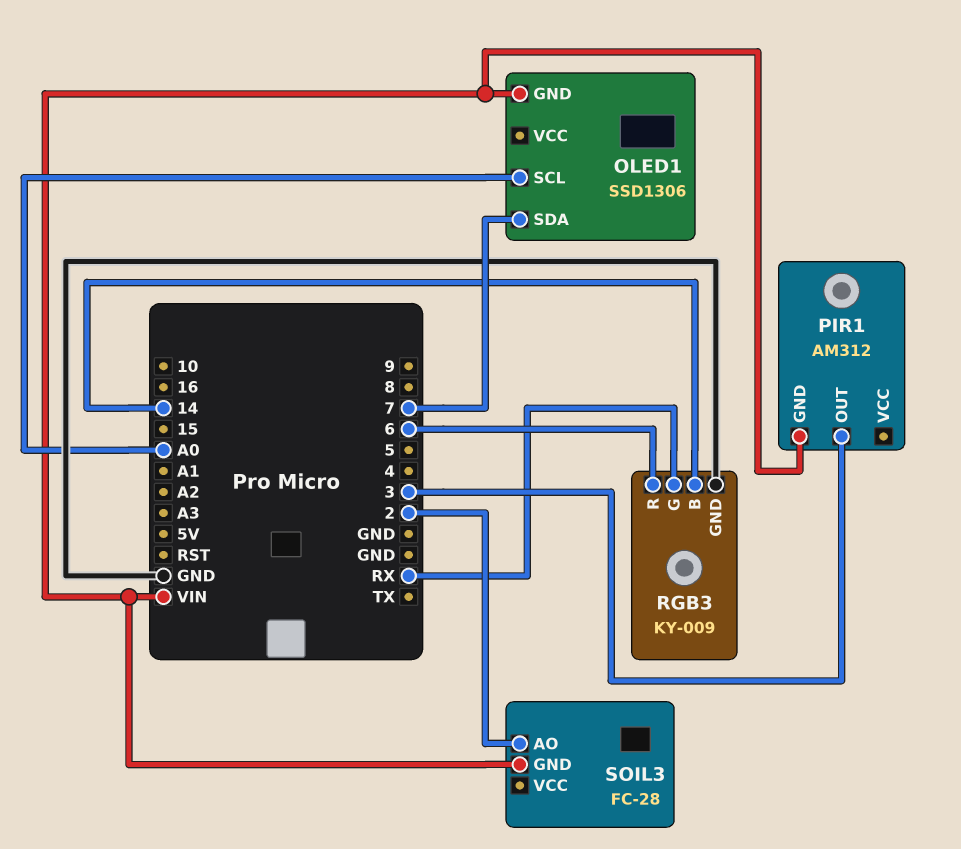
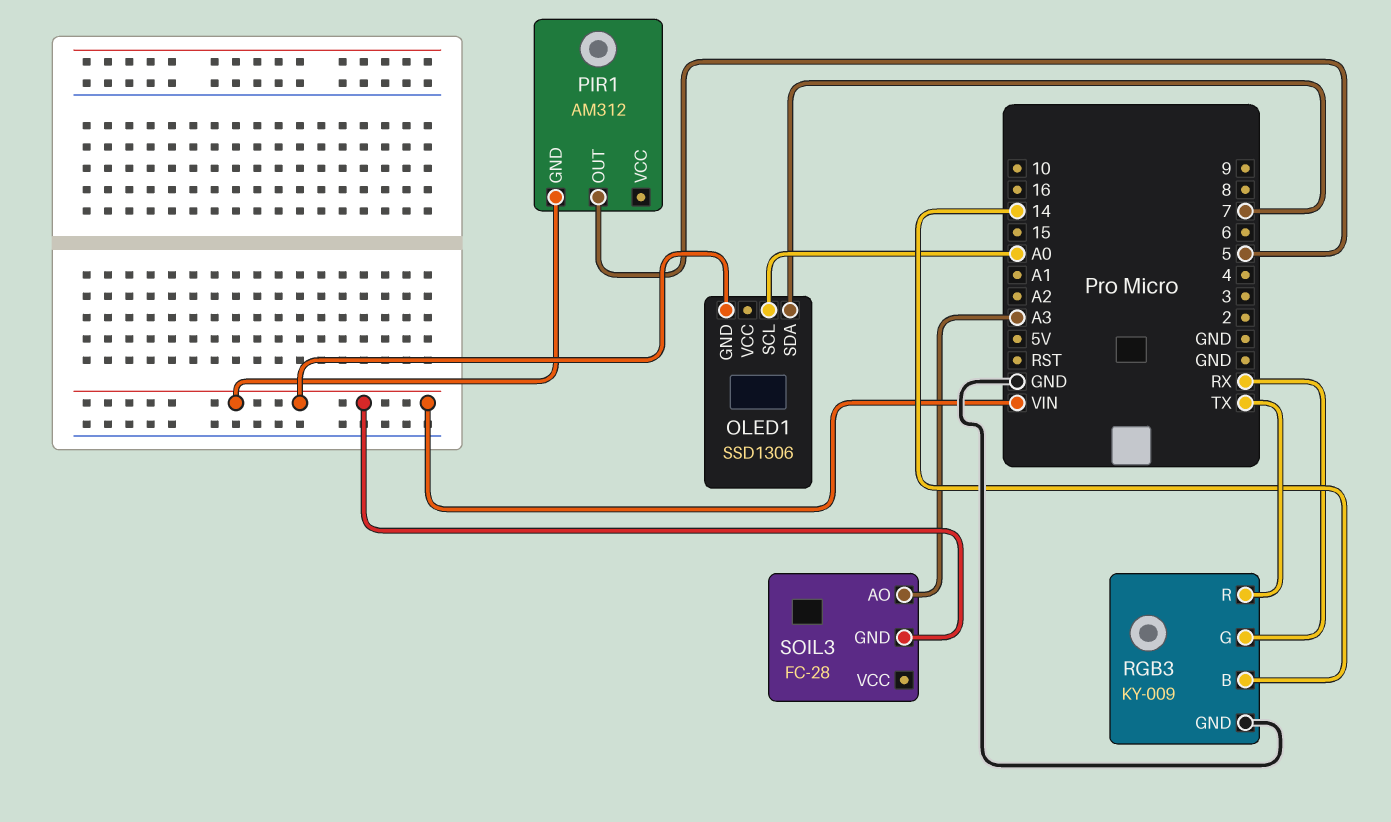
PIR1 pin OUT: 3 -> 5
RGB3 pin R: 6 -> TX
SOIL3 pin AO: 2 -> A3

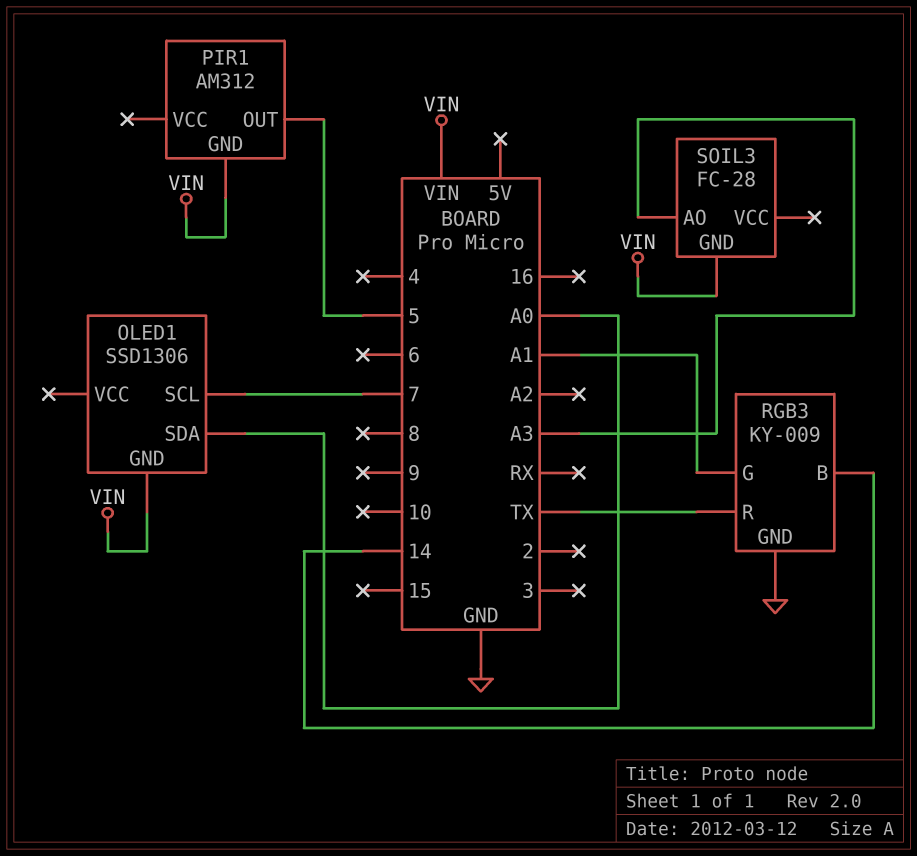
OLED1 pin SCL: A0 -> 7
OLED1 pin SDA: 7 -> A0
RGB3 pin G: RX -> A1

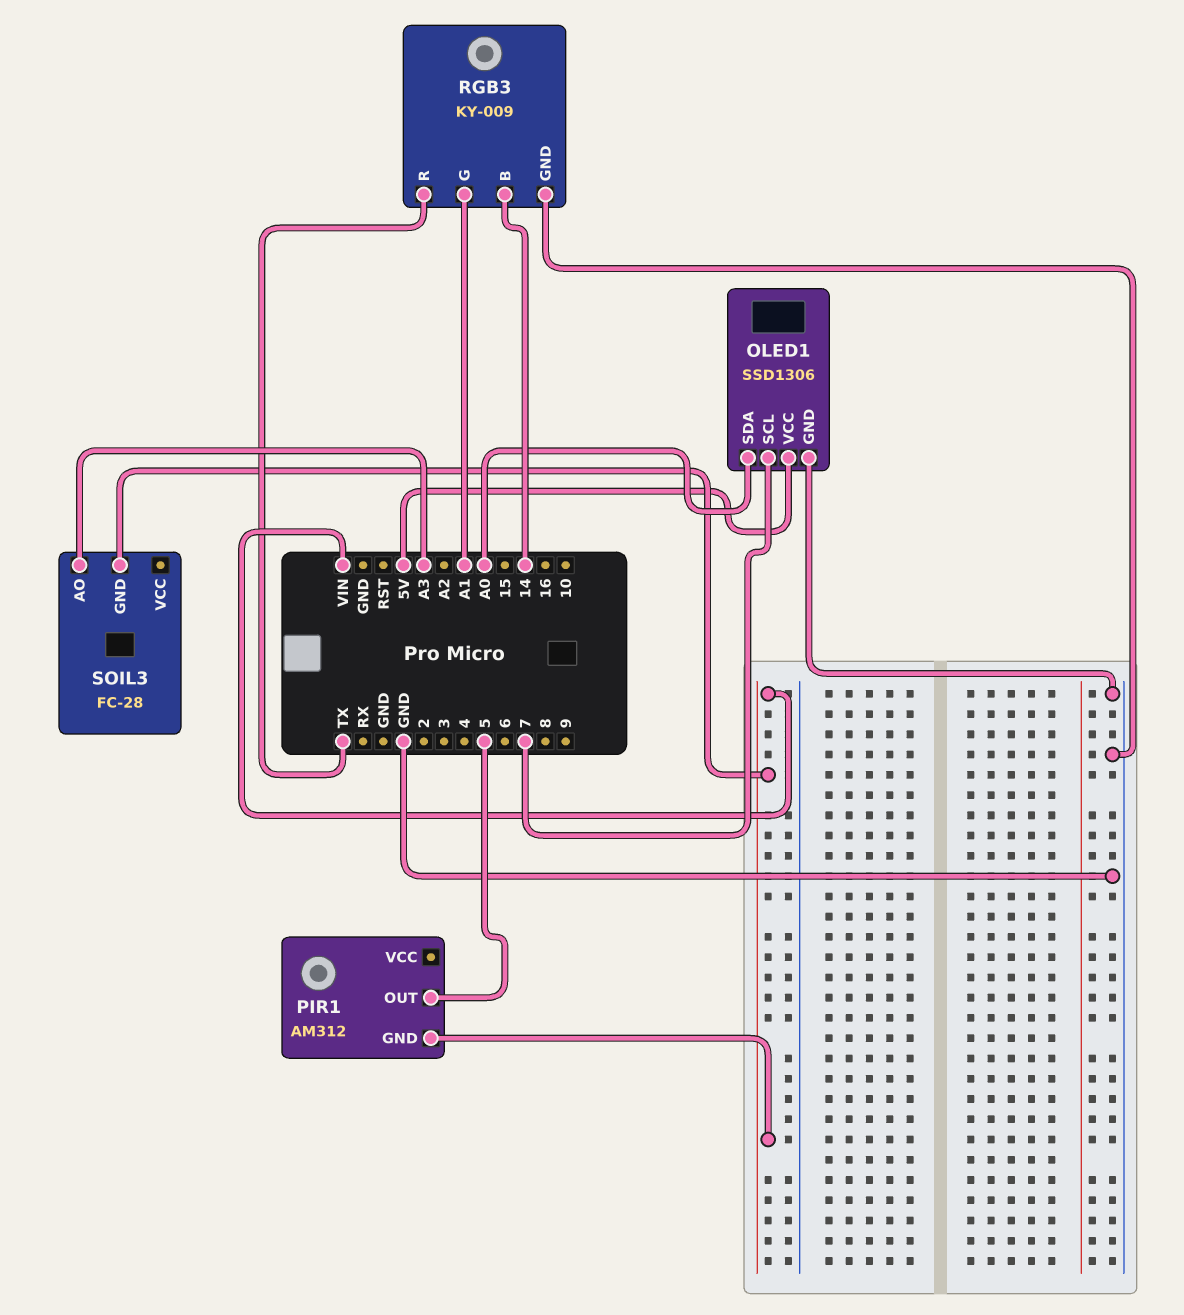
OLED1 pin GND: VIN -> GND
OLED1 pin VCC: none -> 5V

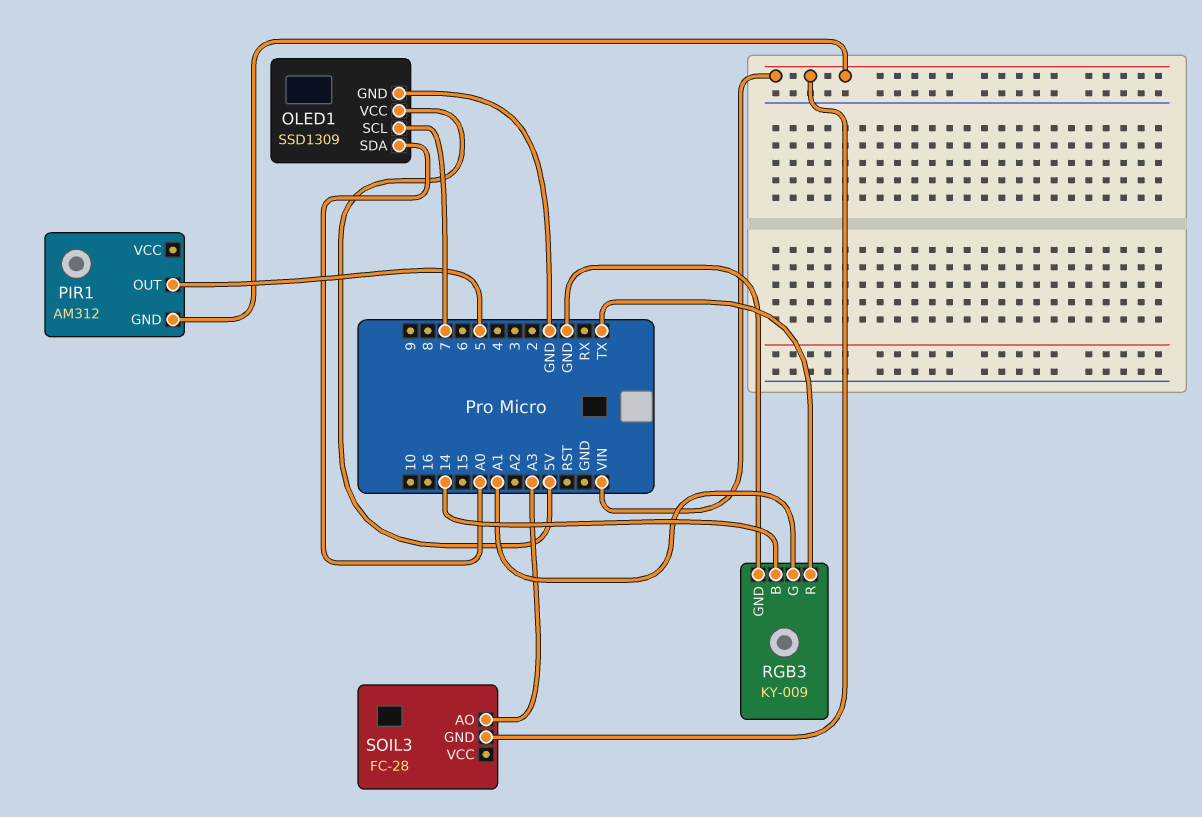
OLED1: SSD1306 -> SSD1309

